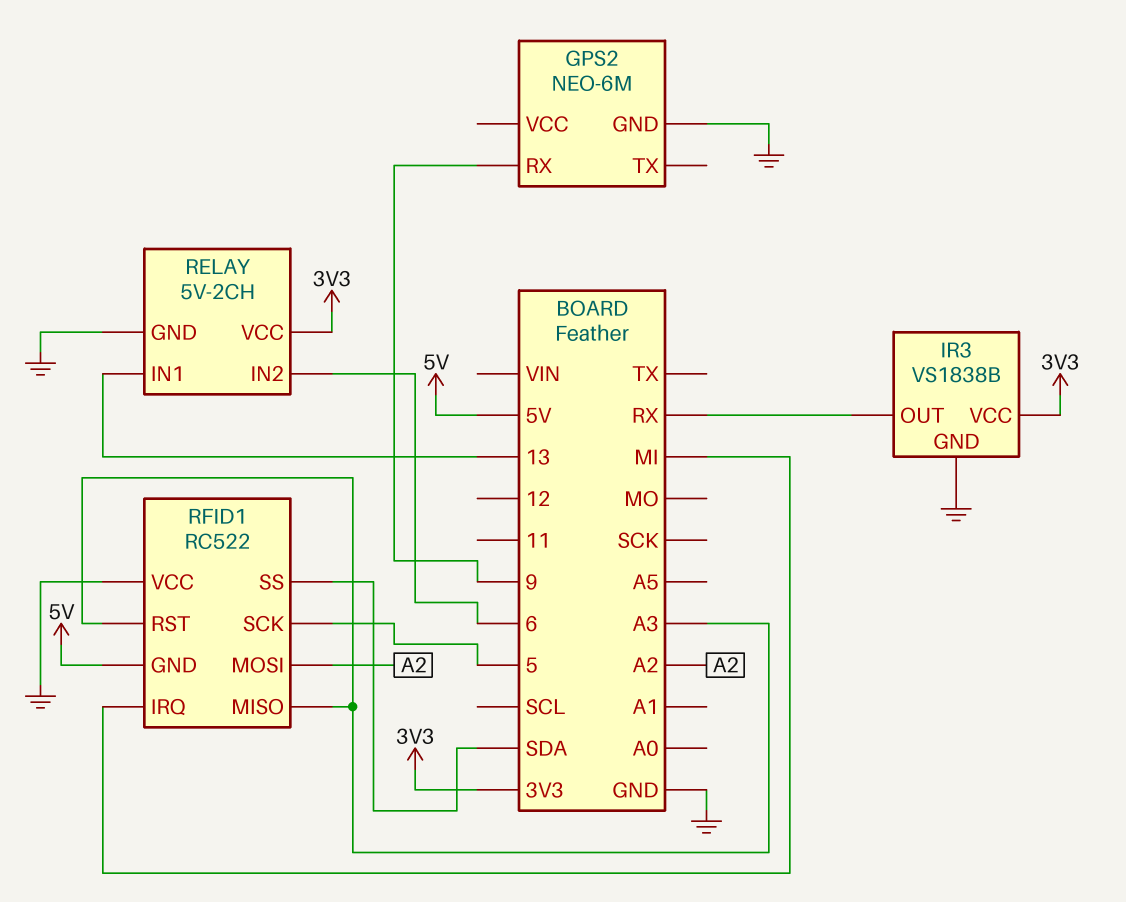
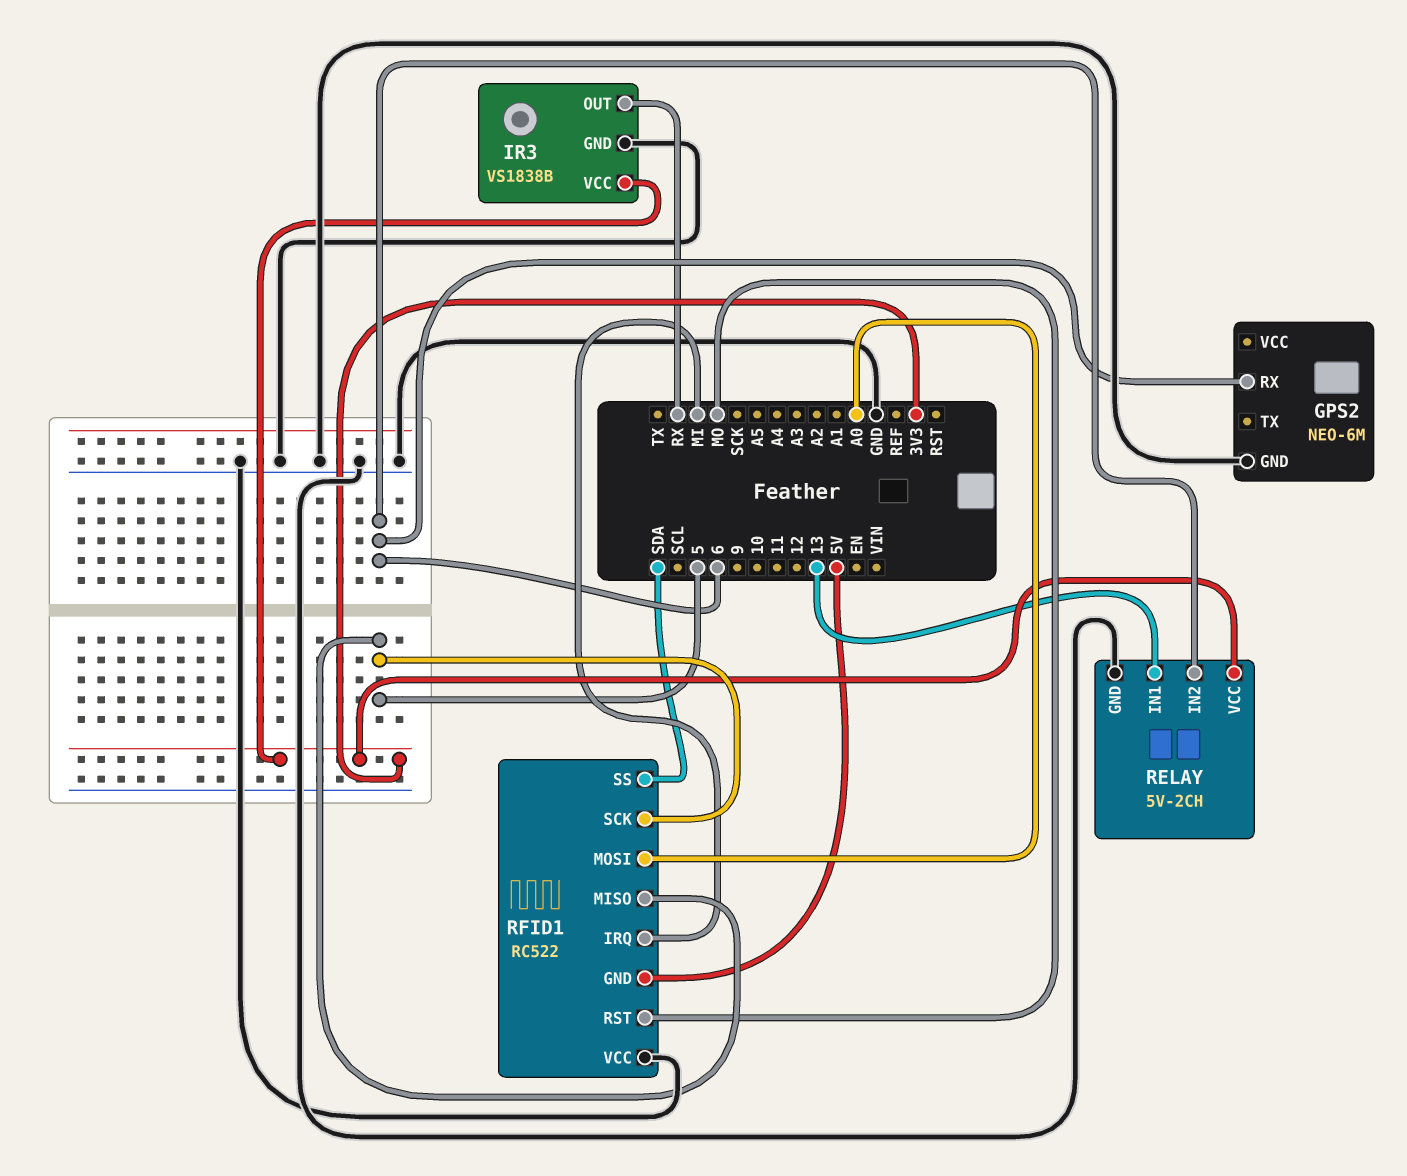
GPS2 pin RX: 9 -> 6
RFID1 pin MISO: A3 -> 5
RFID1 pin MOSI: A2 -> A0
RFID1 pin RST: A3 -> MO

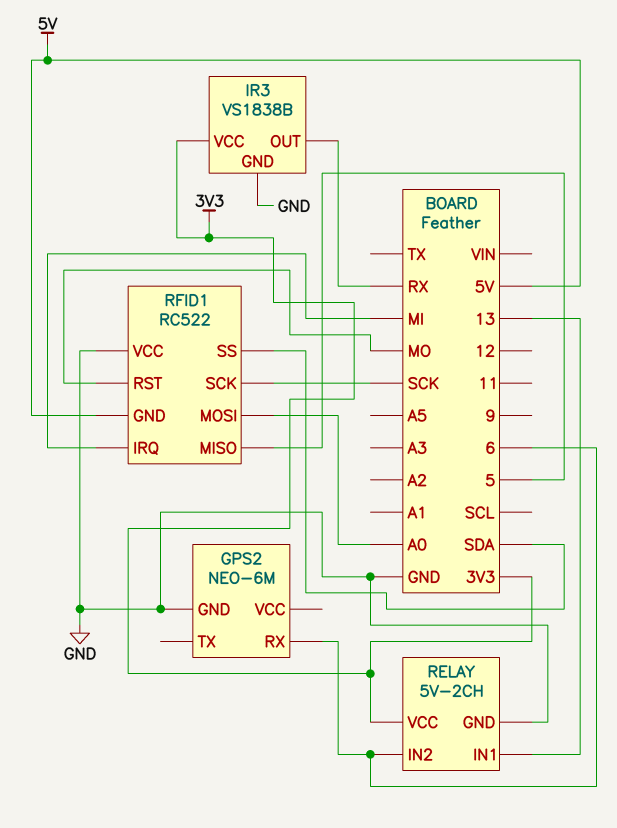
RFID1 pin SCK: 5 -> SCK

